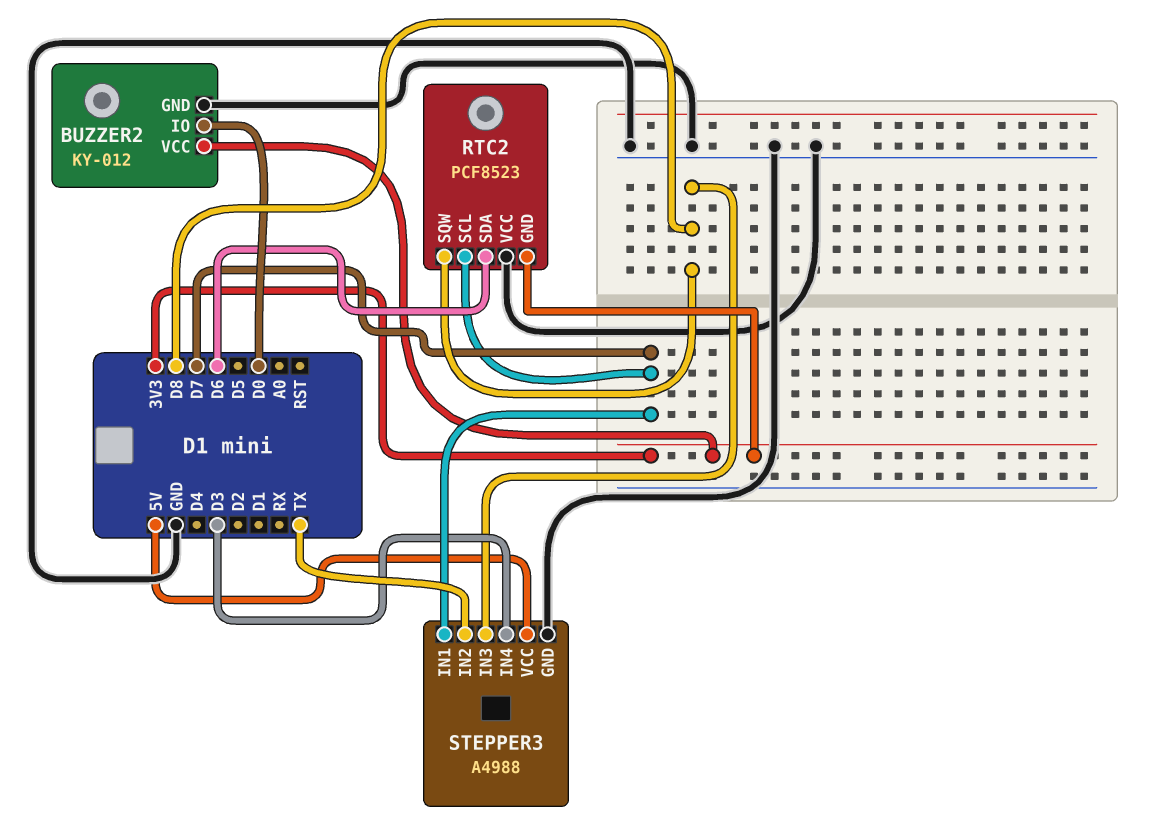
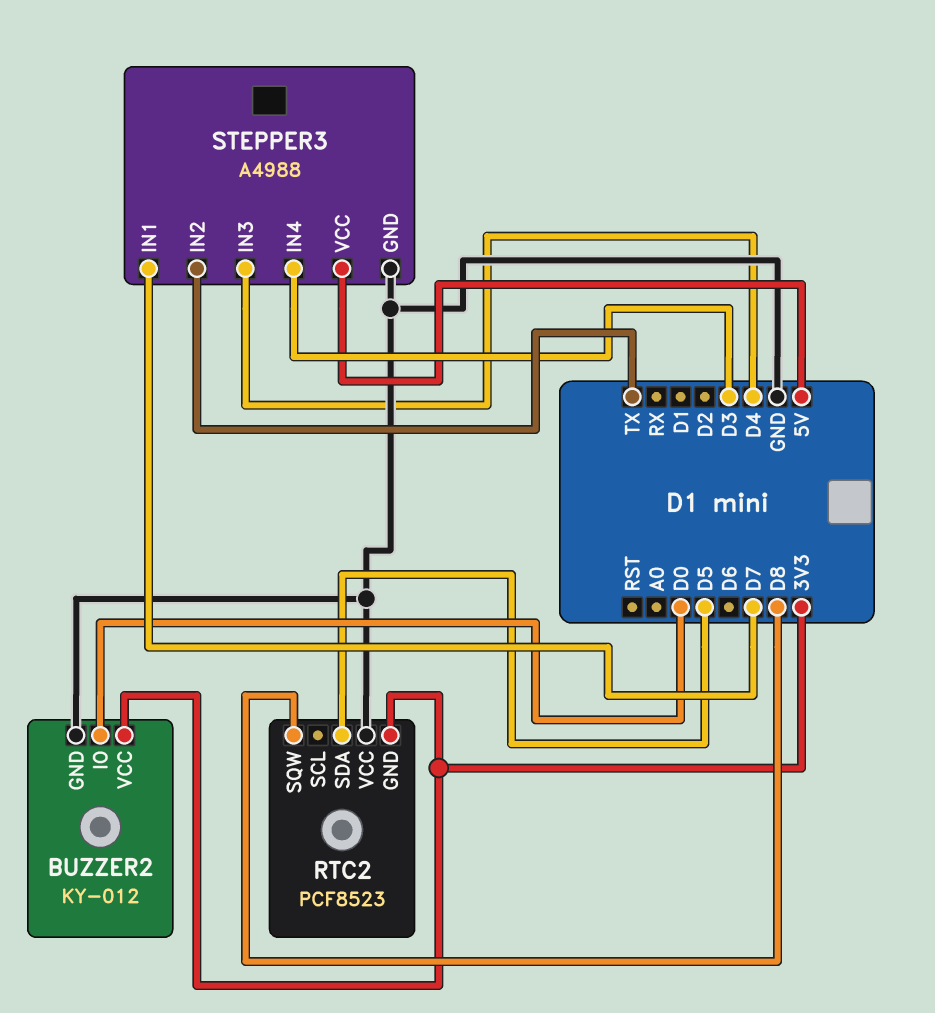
RTC2 pin SCL: D7 -> none
RTC2 pin SDA: D6 -> D5
STEPPER3 pin IN3: D8 -> D4

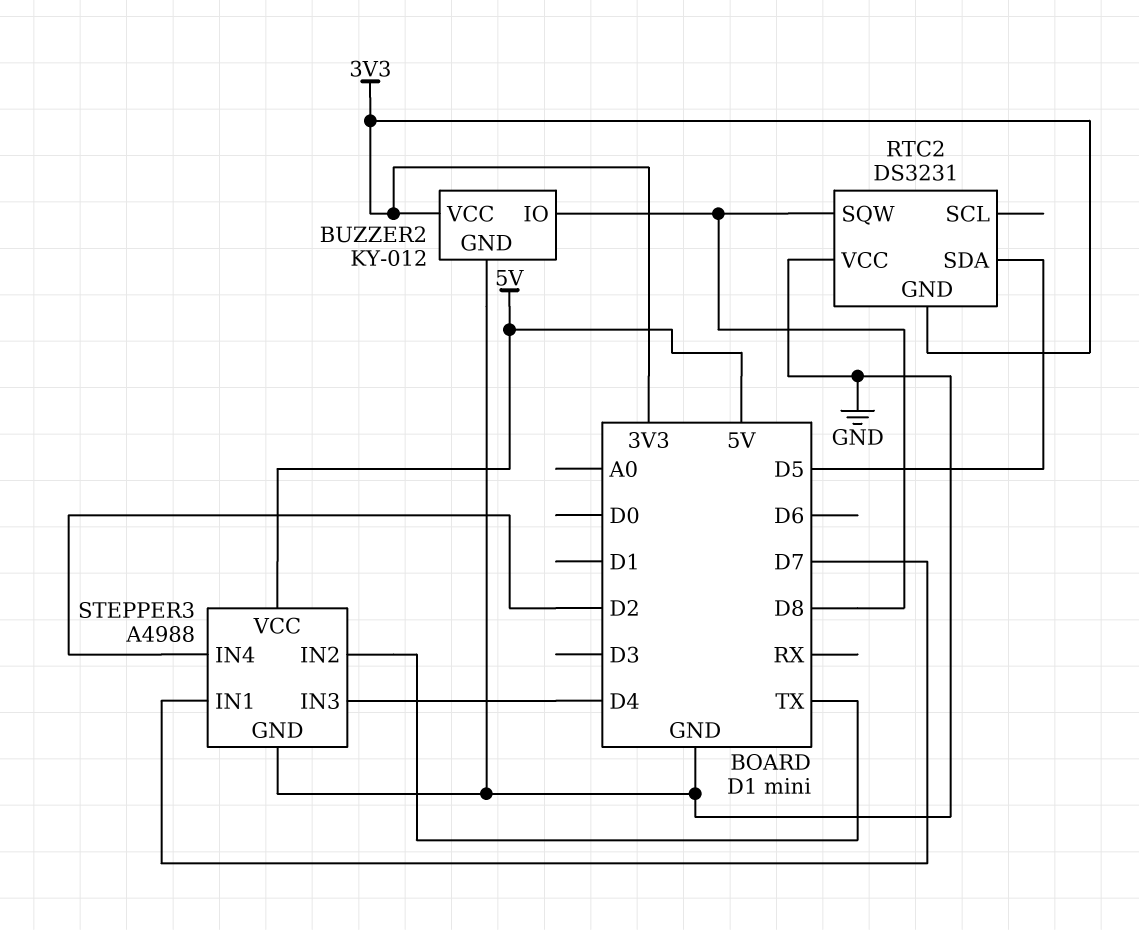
BUZZER2 pin IO: D0 -> D8
RTC2: PCF8523 -> DS3231
STEPPER3 pin IN4: D3 -> D2

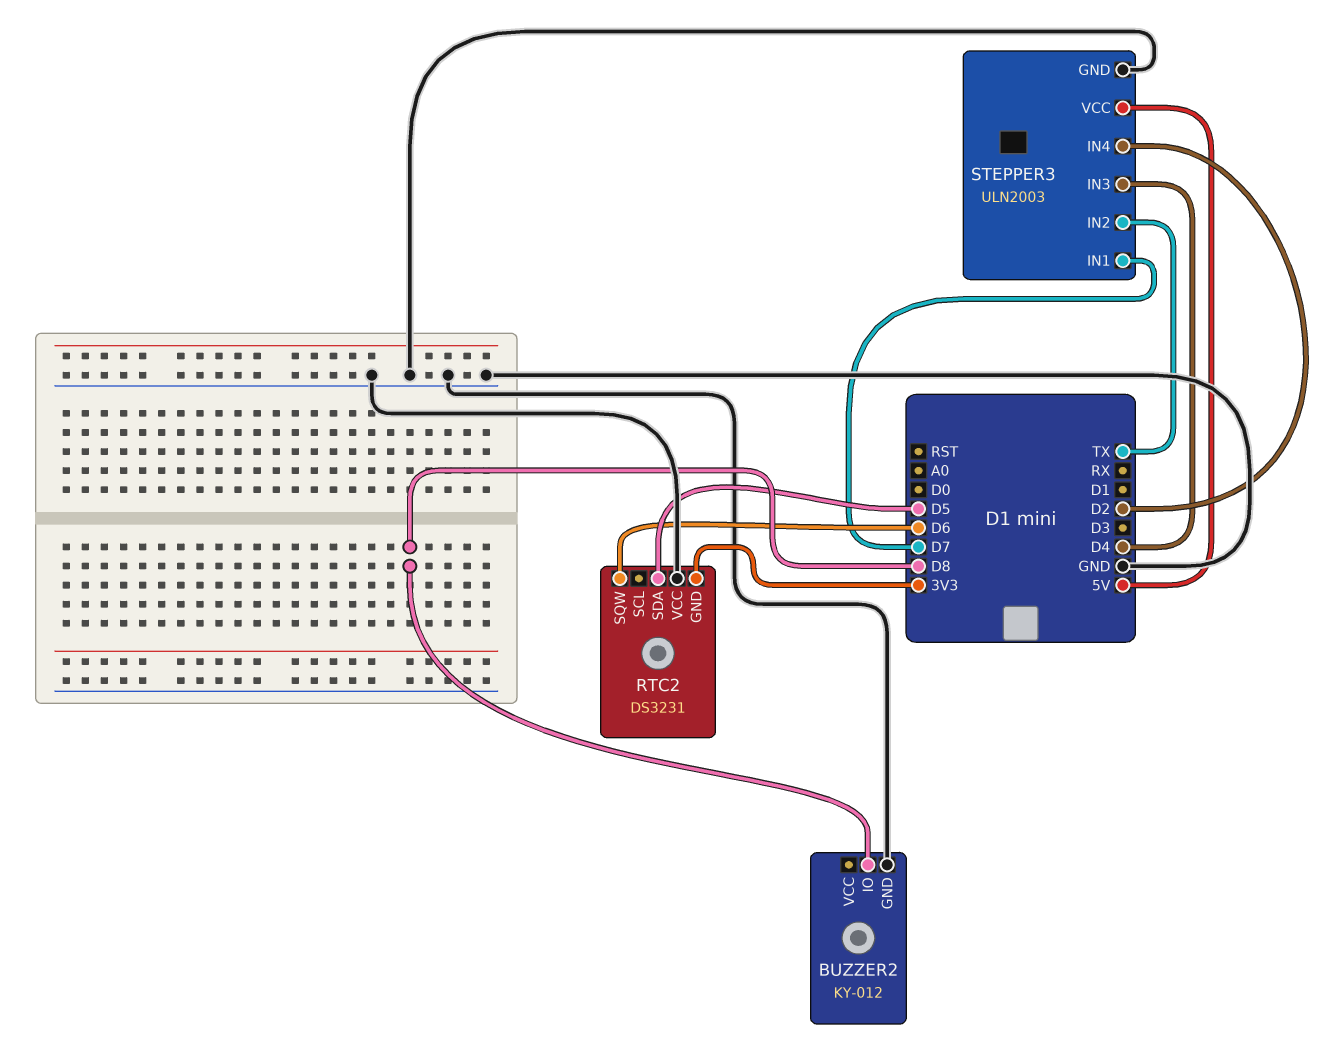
BUZZER2 pin VCC: 3V3 -> none
RTC2 pin SQW: D8 -> D6
STEPPER3: A4988 -> ULN2003

